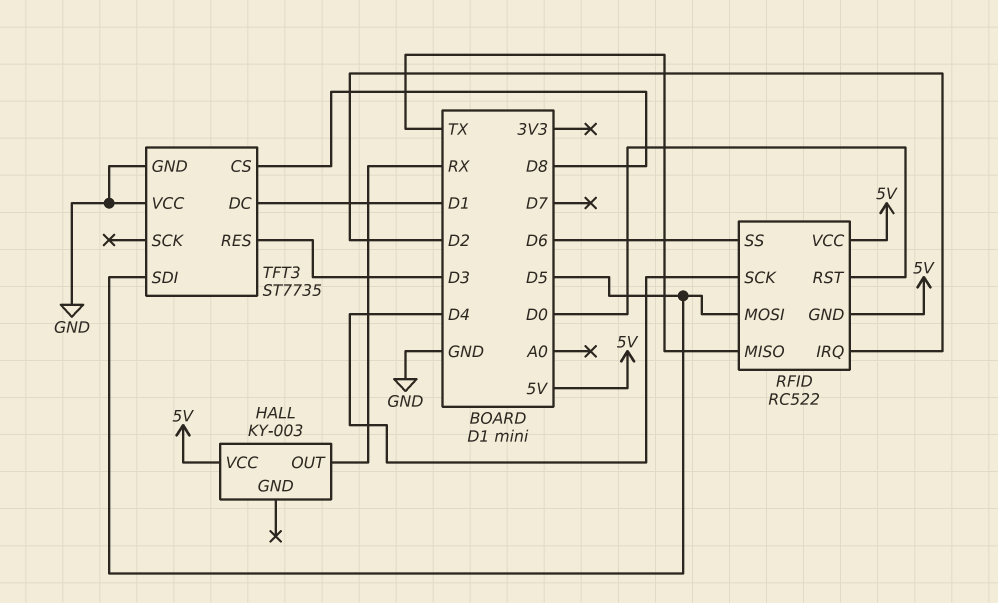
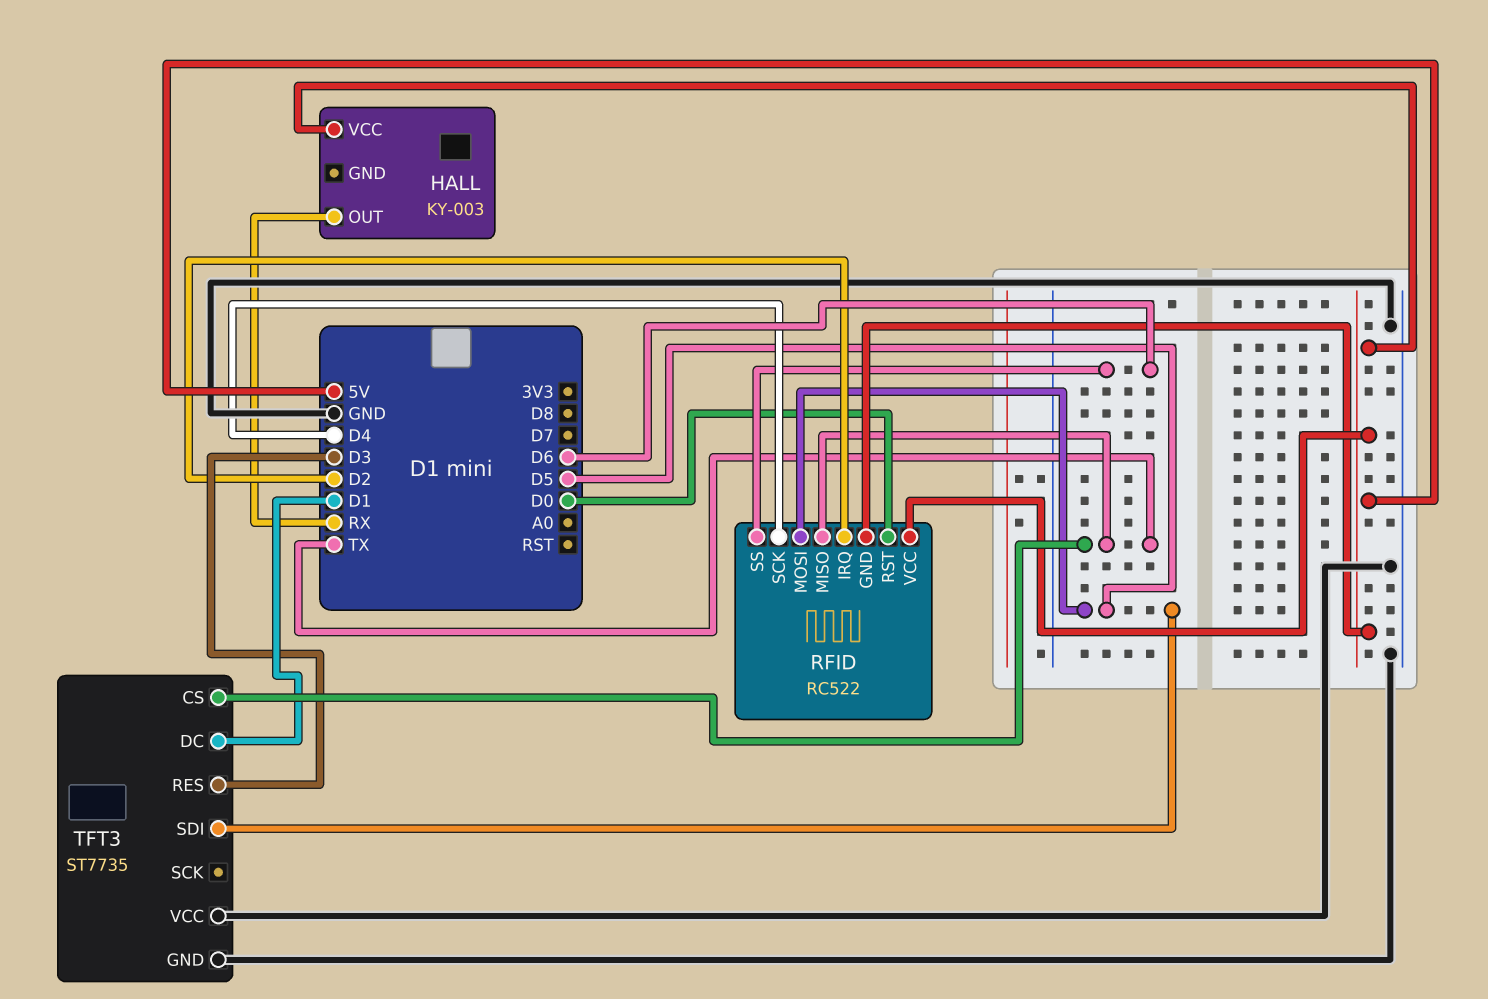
TFT3 pin CS: D8 -> TX

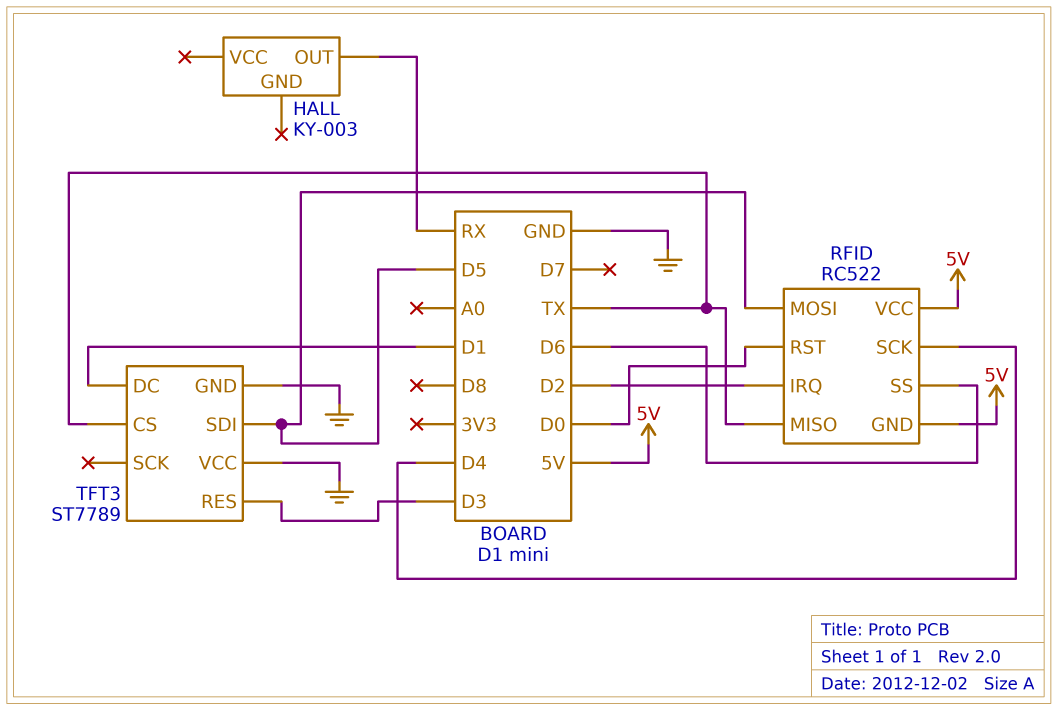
HALL pin VCC: 5V -> none
TFT3: ST7735 -> ST7789

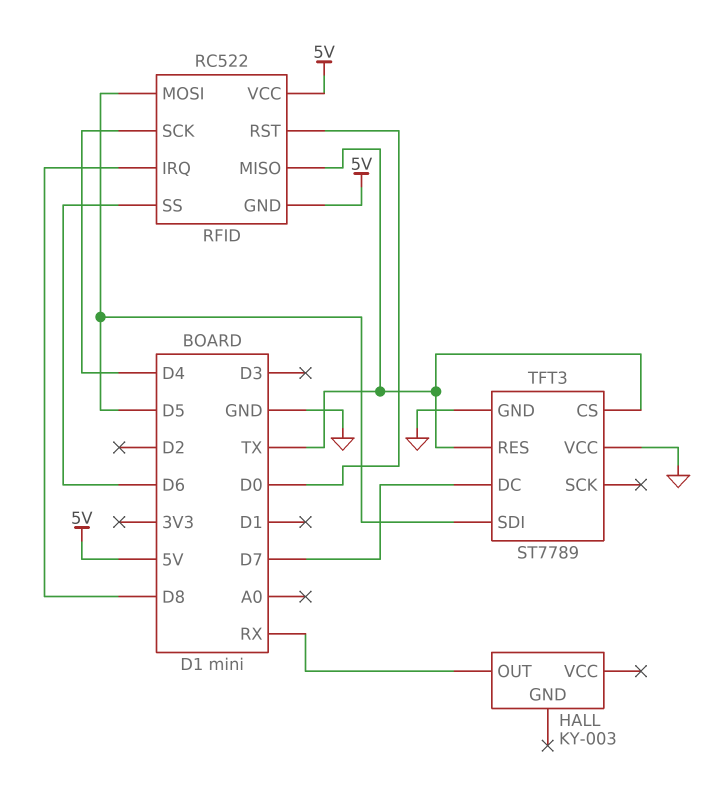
RFID pin IRQ: D2 -> D8
TFT3 pin DC: D1 -> D7
TFT3 pin RES: D3 -> TX

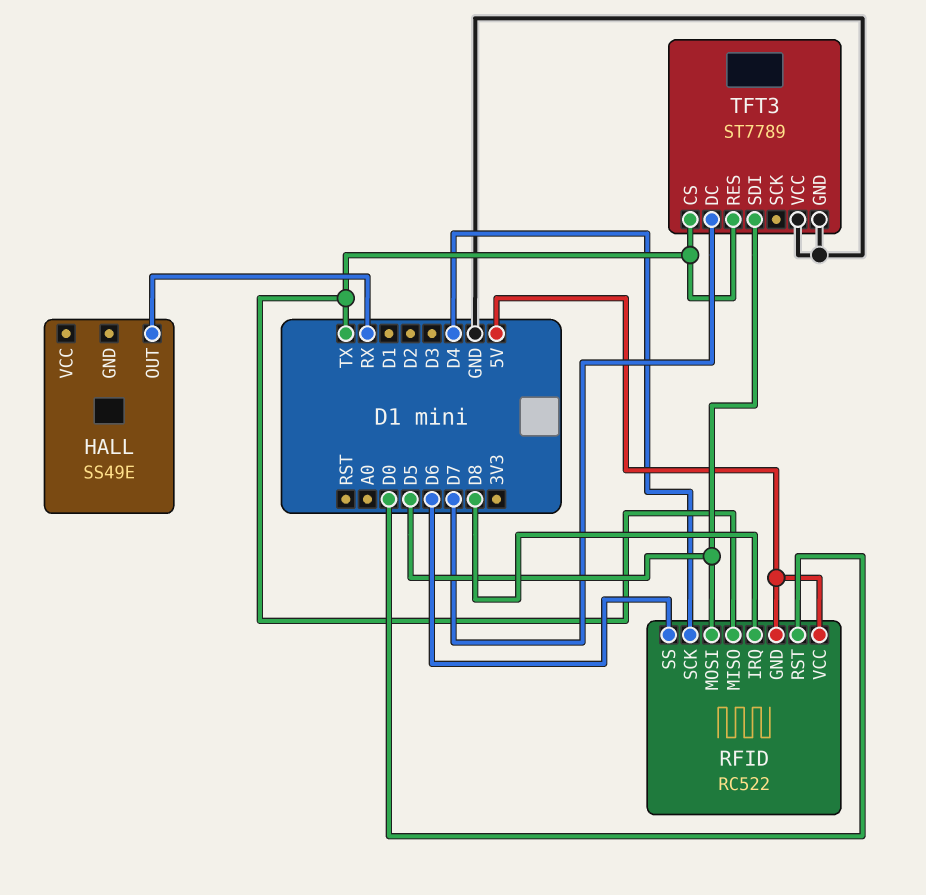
HALL: KY-003 -> SS49E

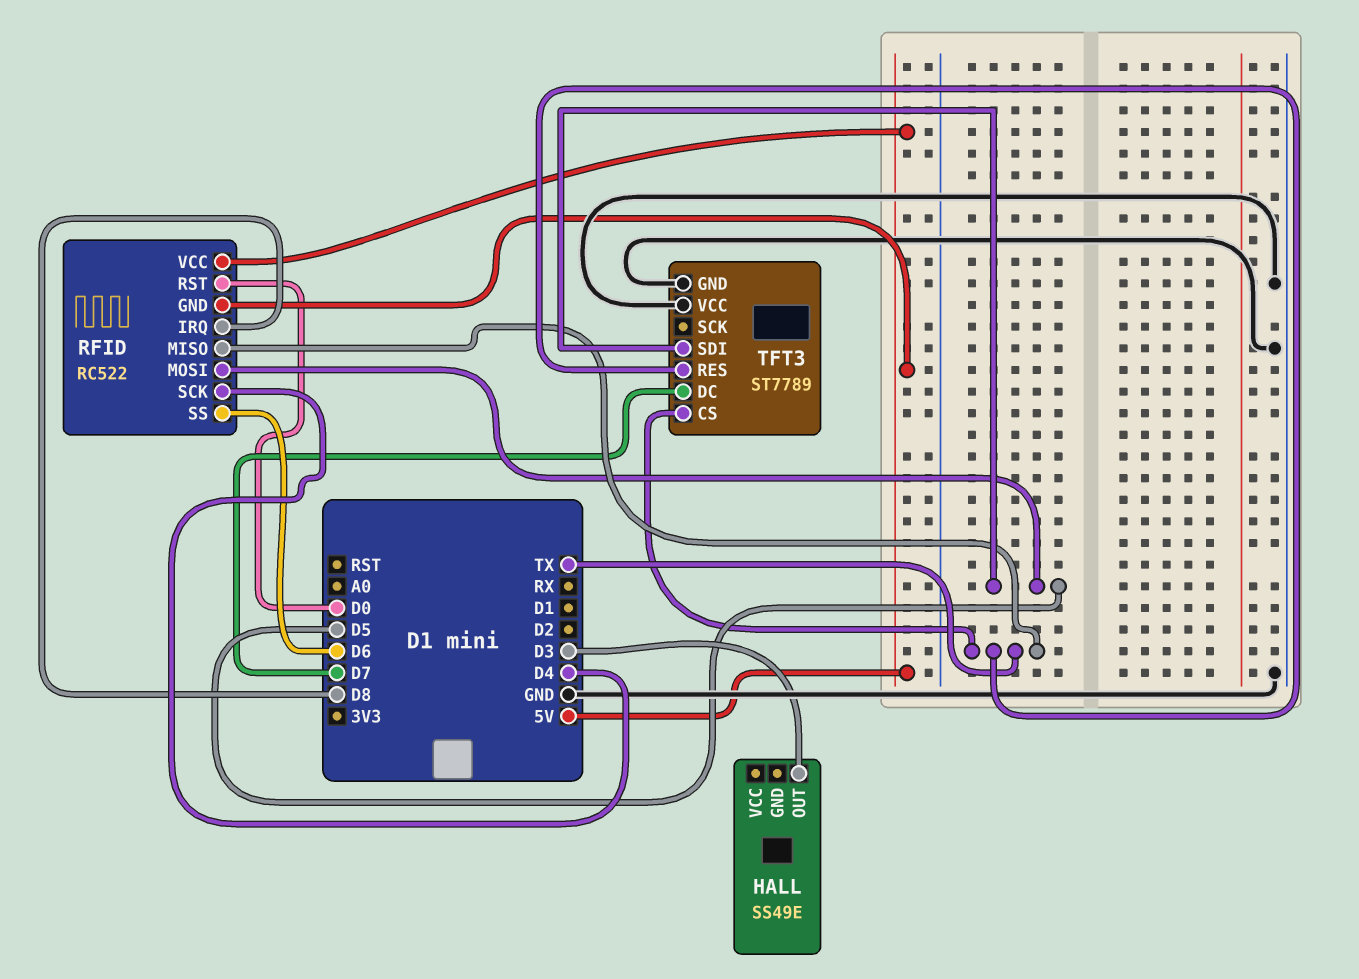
HALL pin OUT: RX -> D3

